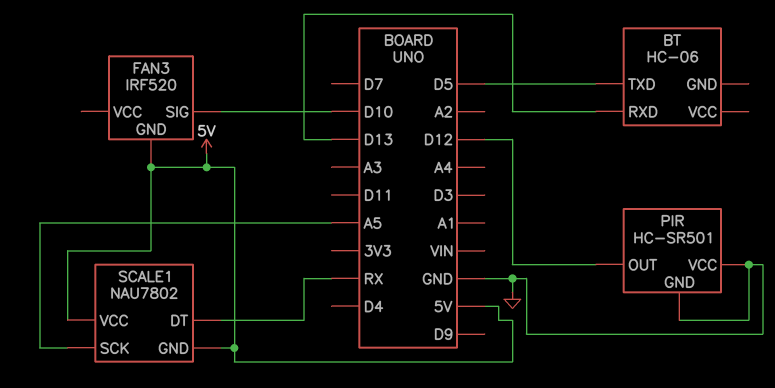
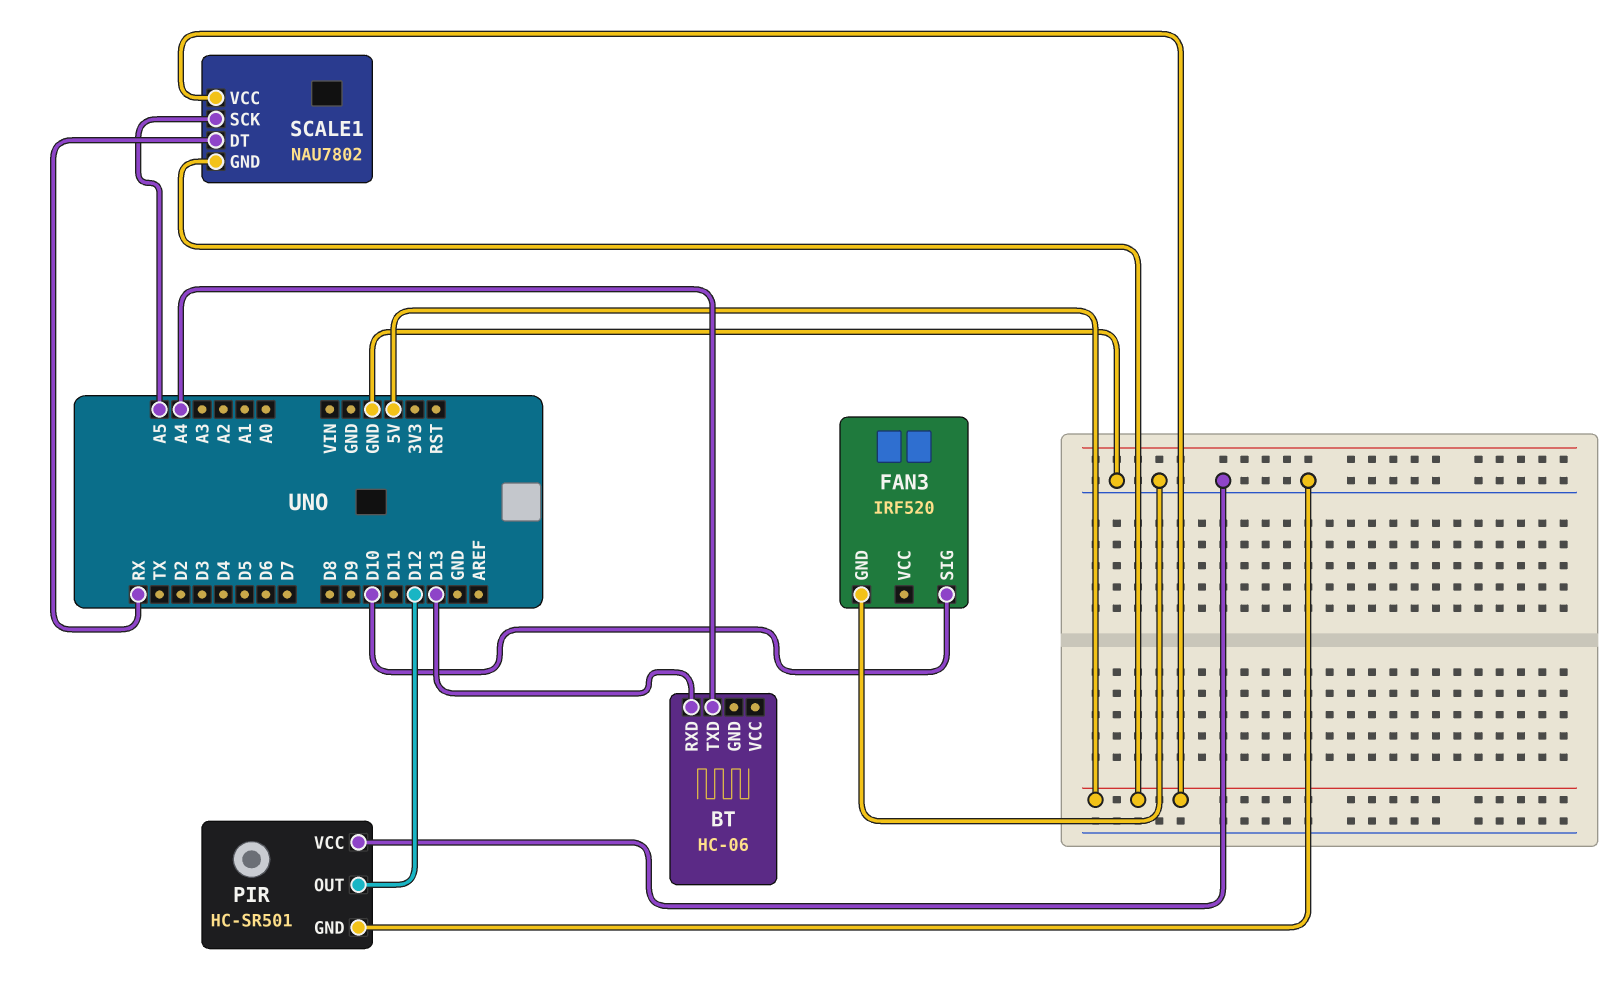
BT pin TXD: D5 -> A4
FAN3 pin GND: 5V -> GND

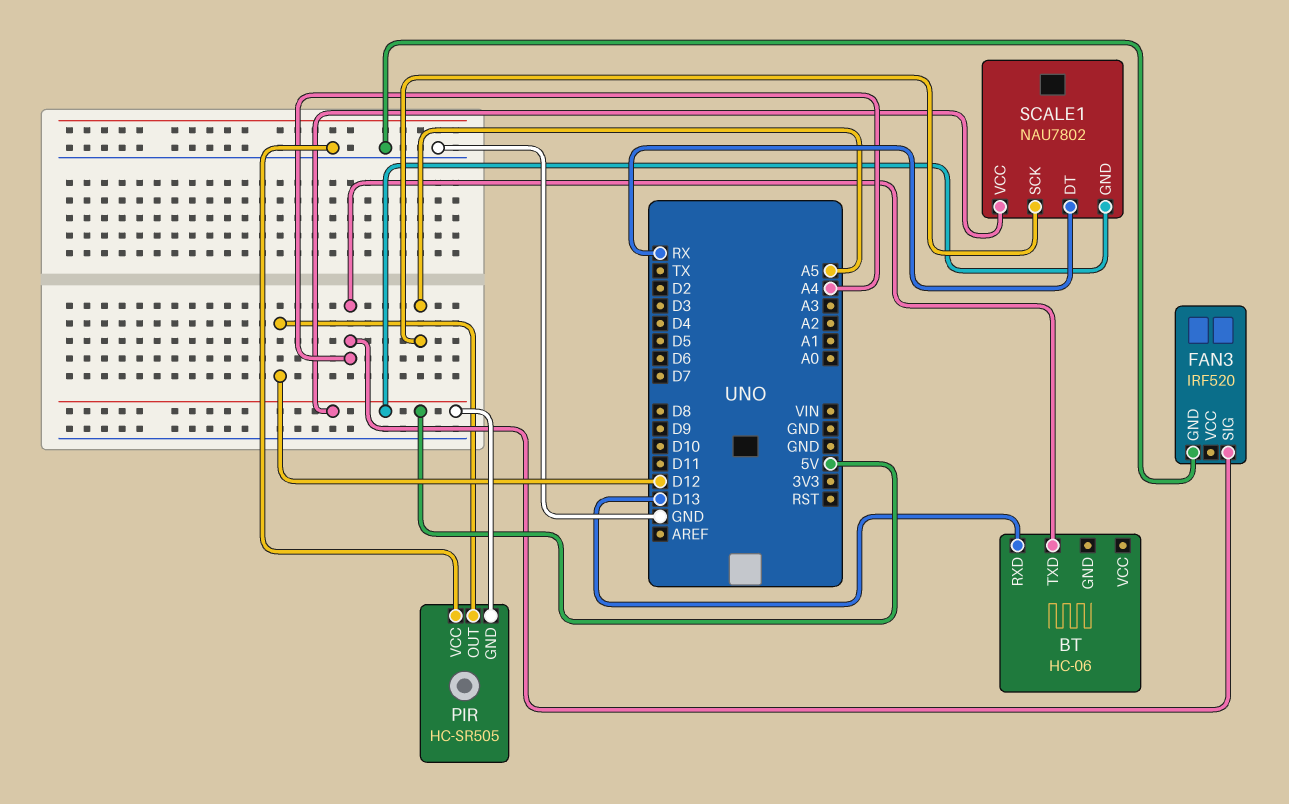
FAN3 pin SIG: D10 -> A4
PIR: HC-SR501 -> HC-SR505
PIR pin GND: GND -> 5V

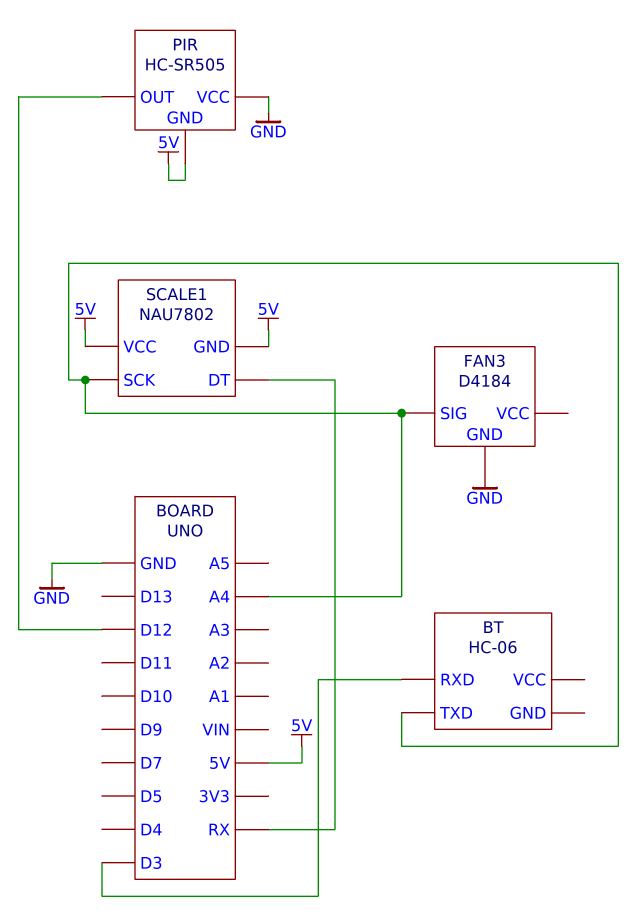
BT pin RXD: D13 -> D3
FAN3: IRF520 -> D4184
SCALE1 pin SCK: A5 -> A4

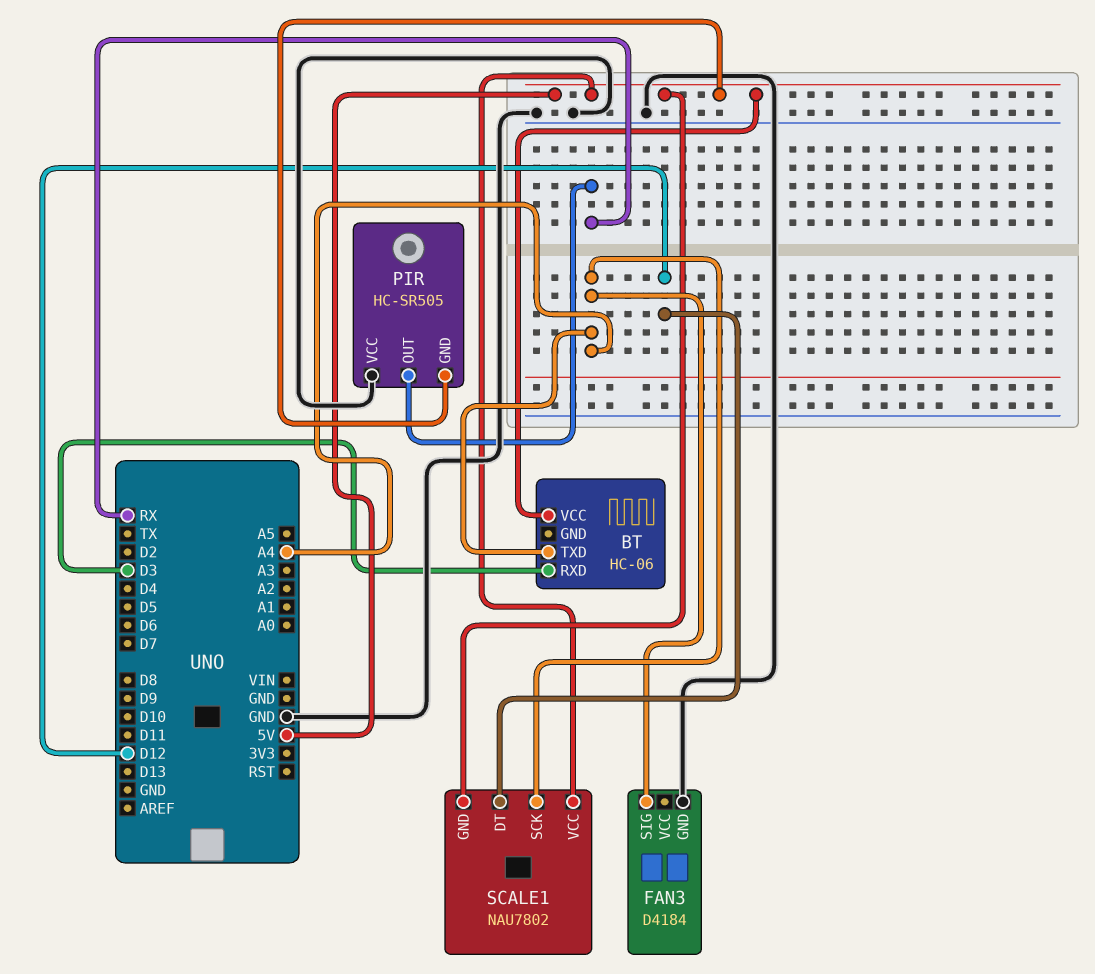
BT pin VCC: none -> 5V
PIR pin OUT: D12 -> RX
SCALE1 pin DT: RX -> D12

